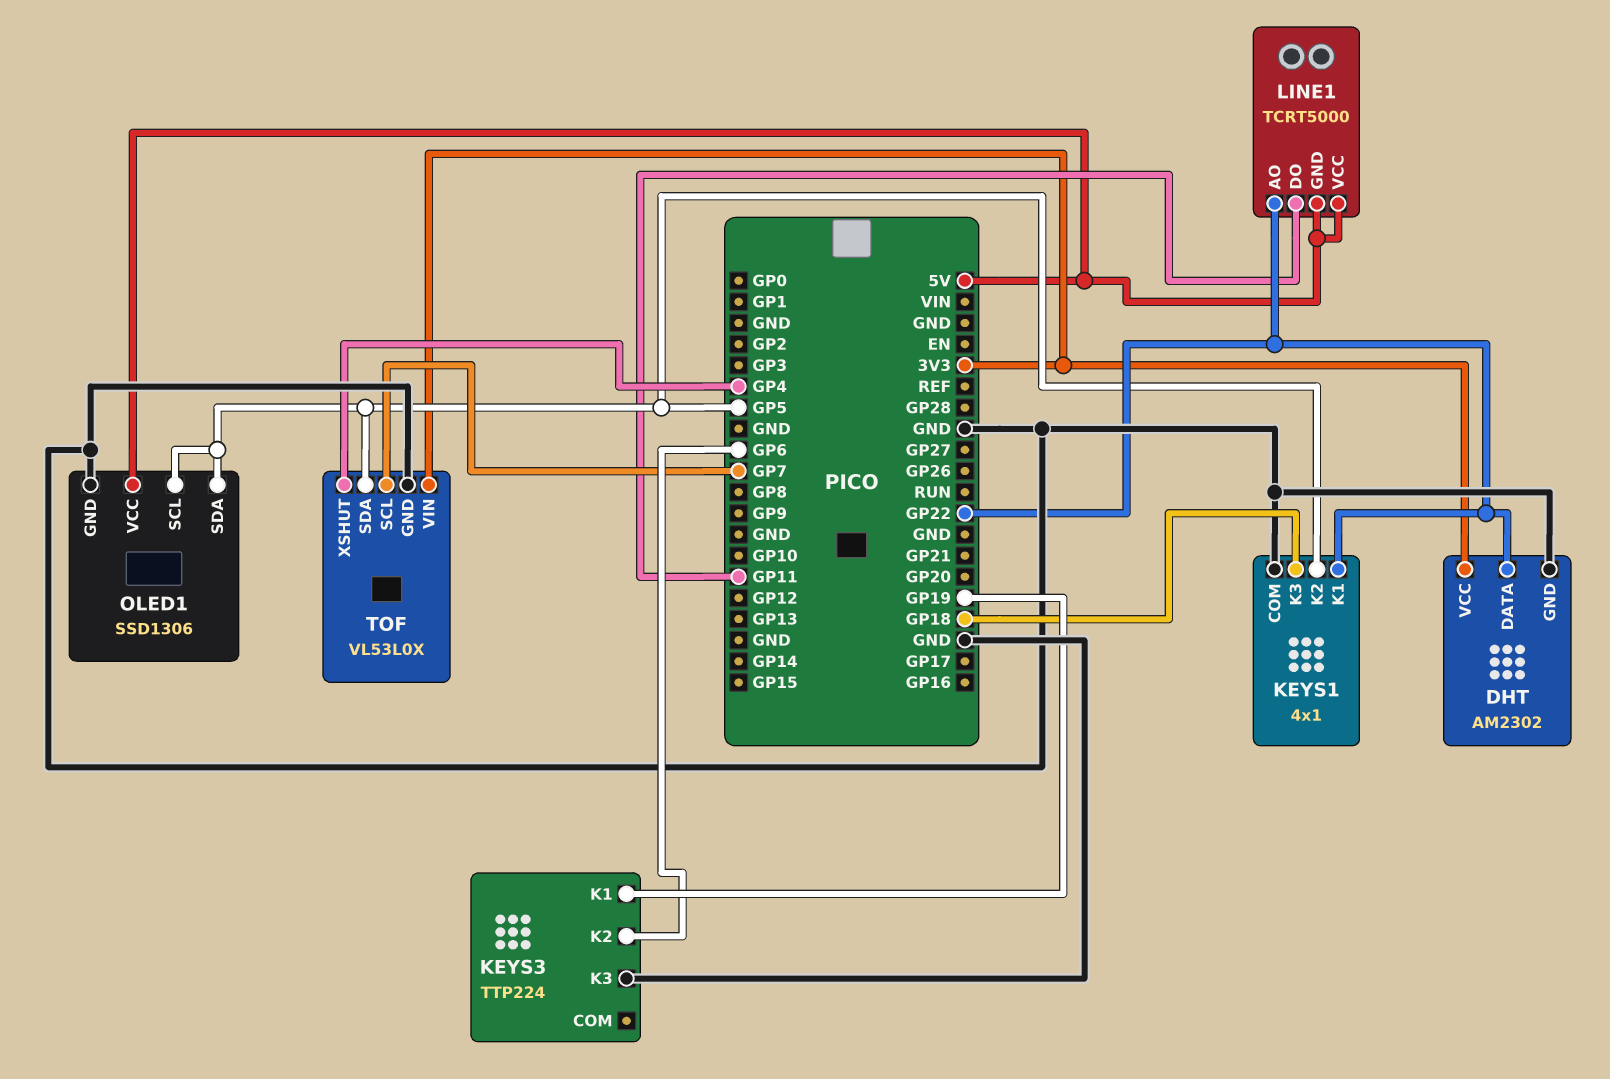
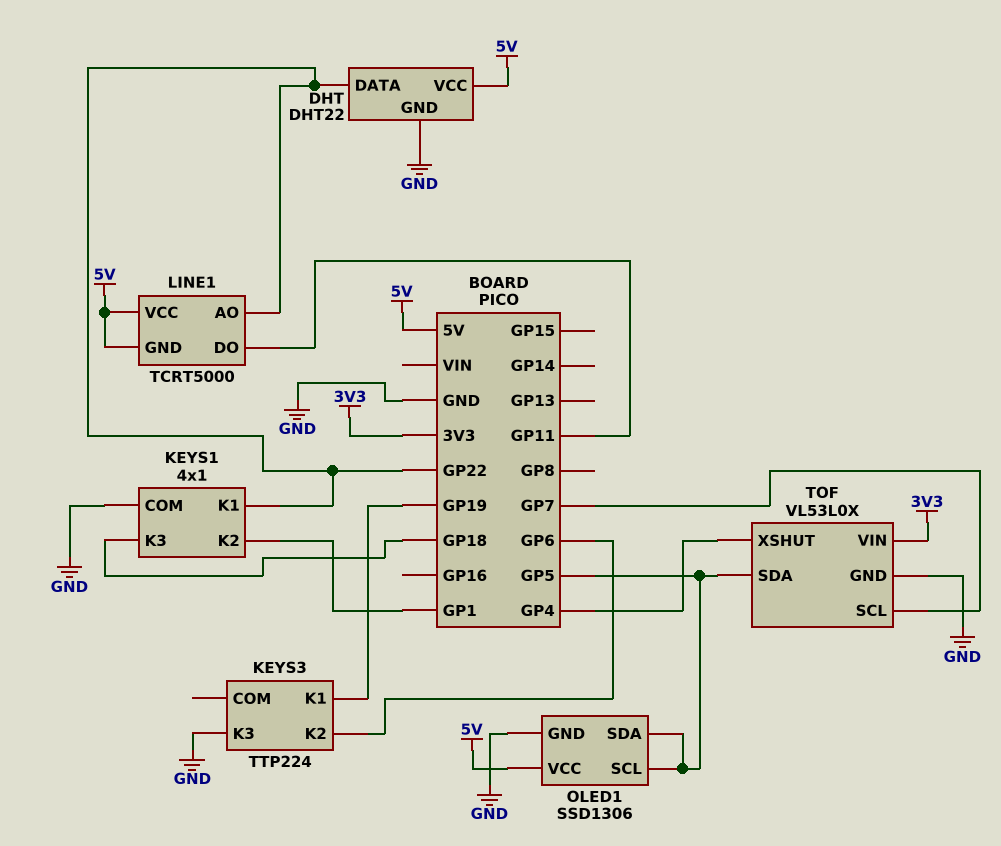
DHT: AM2302 -> DHT22
DHT pin VCC: 3V3 -> 5V
KEYS1 pin K2: GP5 -> GP1

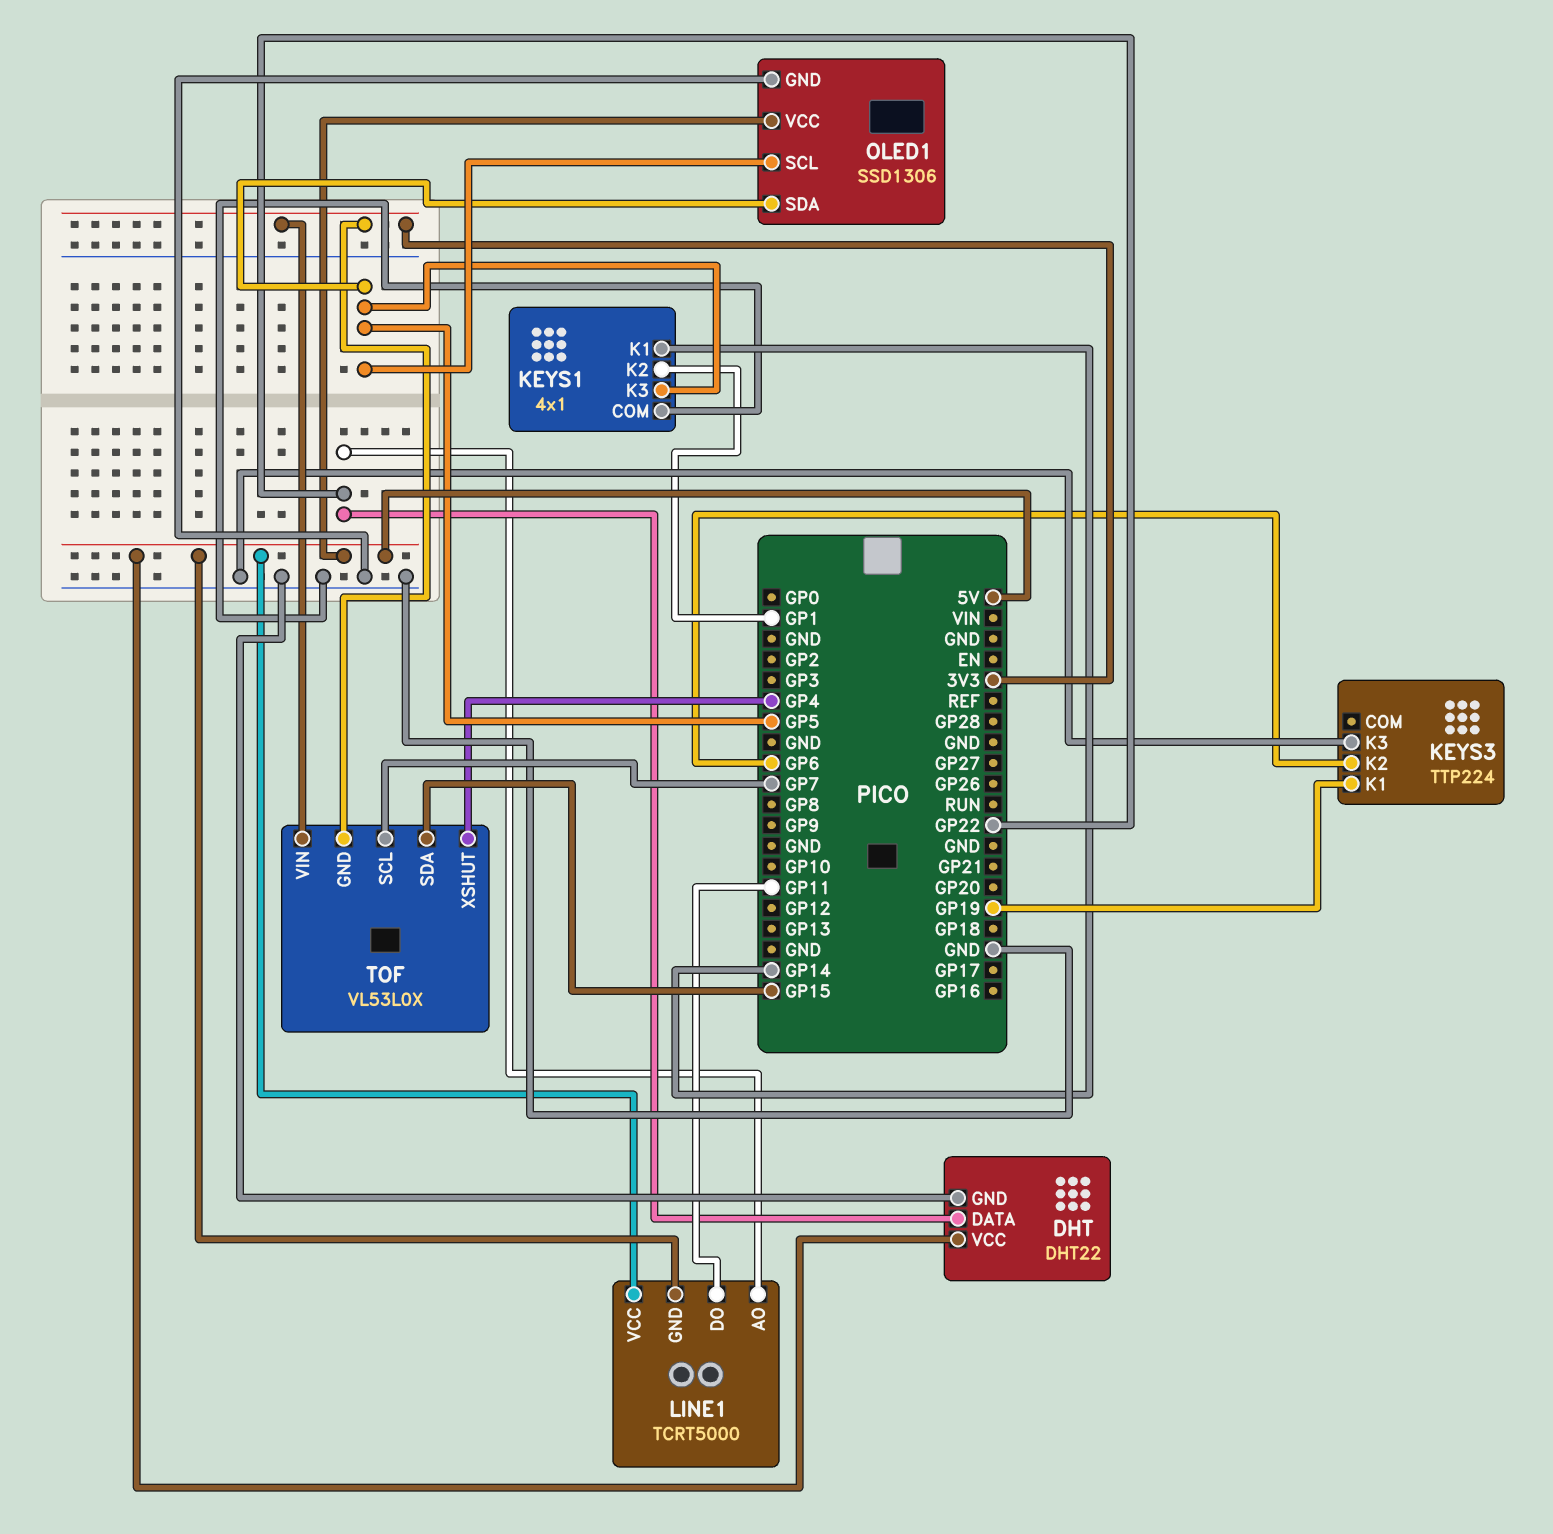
KEYS1 pin K1: GP22 -> GP14
KEYS1 pin K3: GP18 -> GP5
TOF pin GND: GND -> 3V3
TOF pin SDA: GP5 -> GP15

